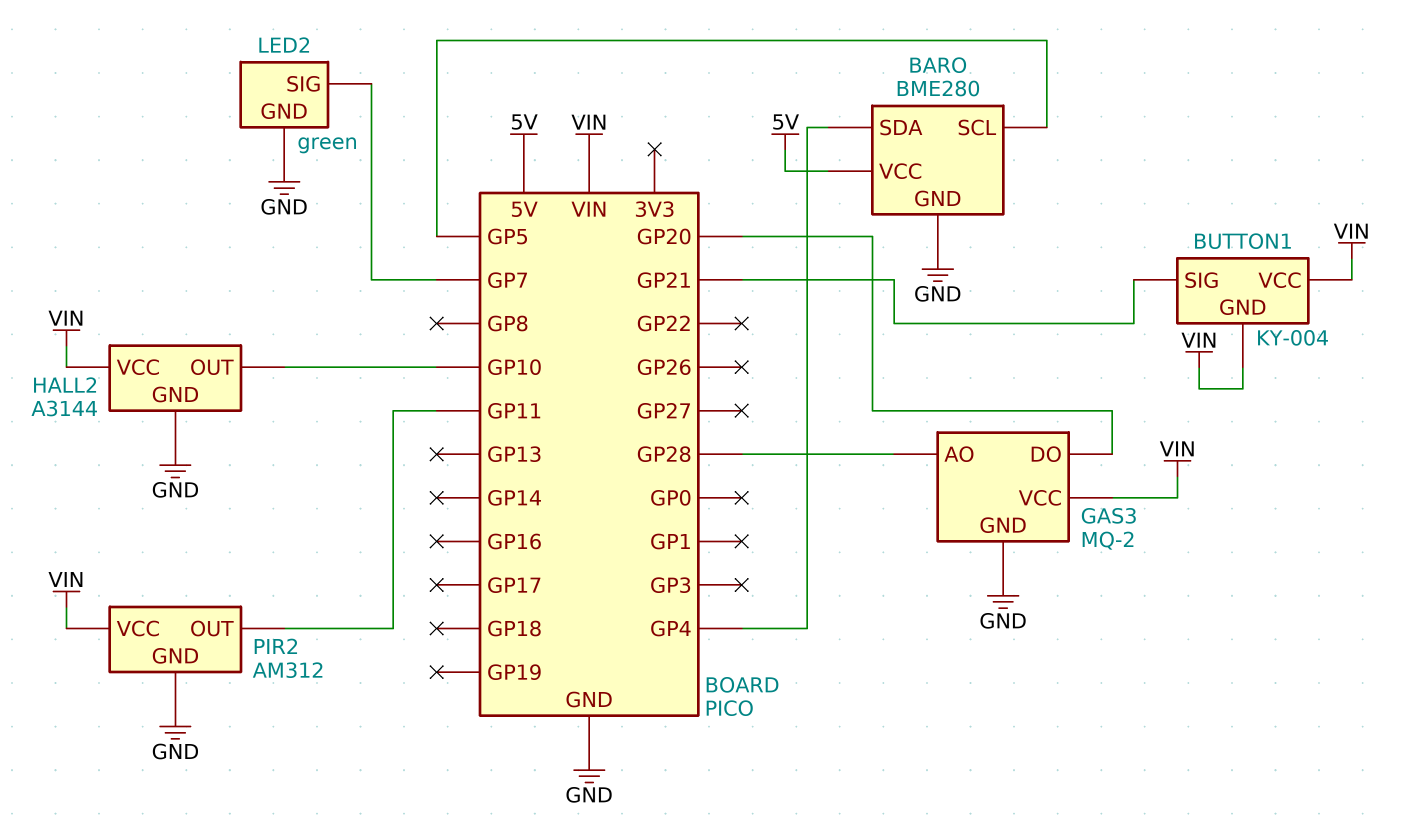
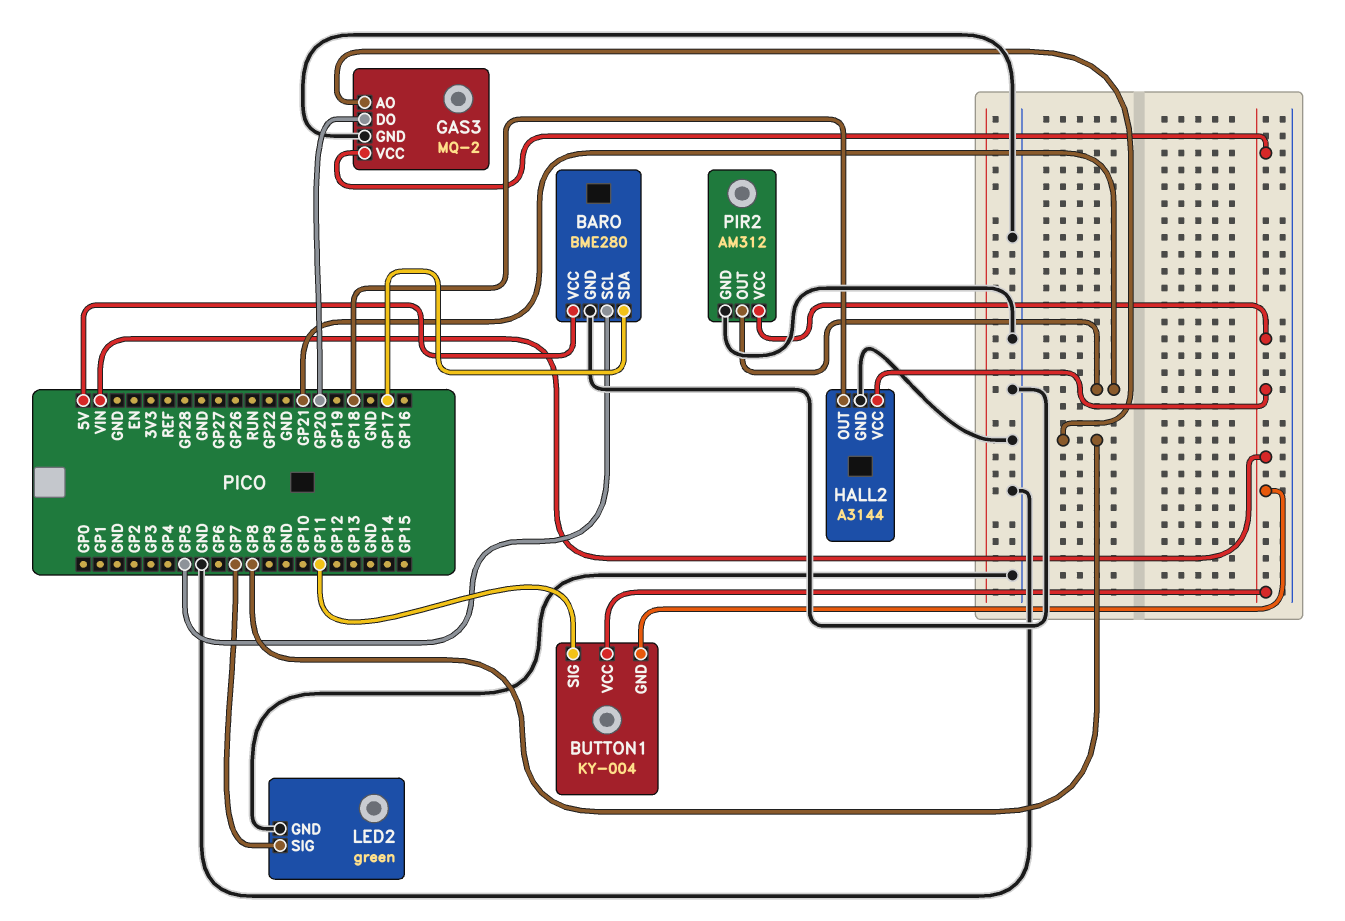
BARO pin SDA: GP4 -> GP17
BUTTON1 pin SIG: GP21 -> GP11
GAS3 pin AO: GP28 -> GP8
HALL2 pin OUT: GP10 -> GP18
PIR2 pin OUT: GP11 -> GP21

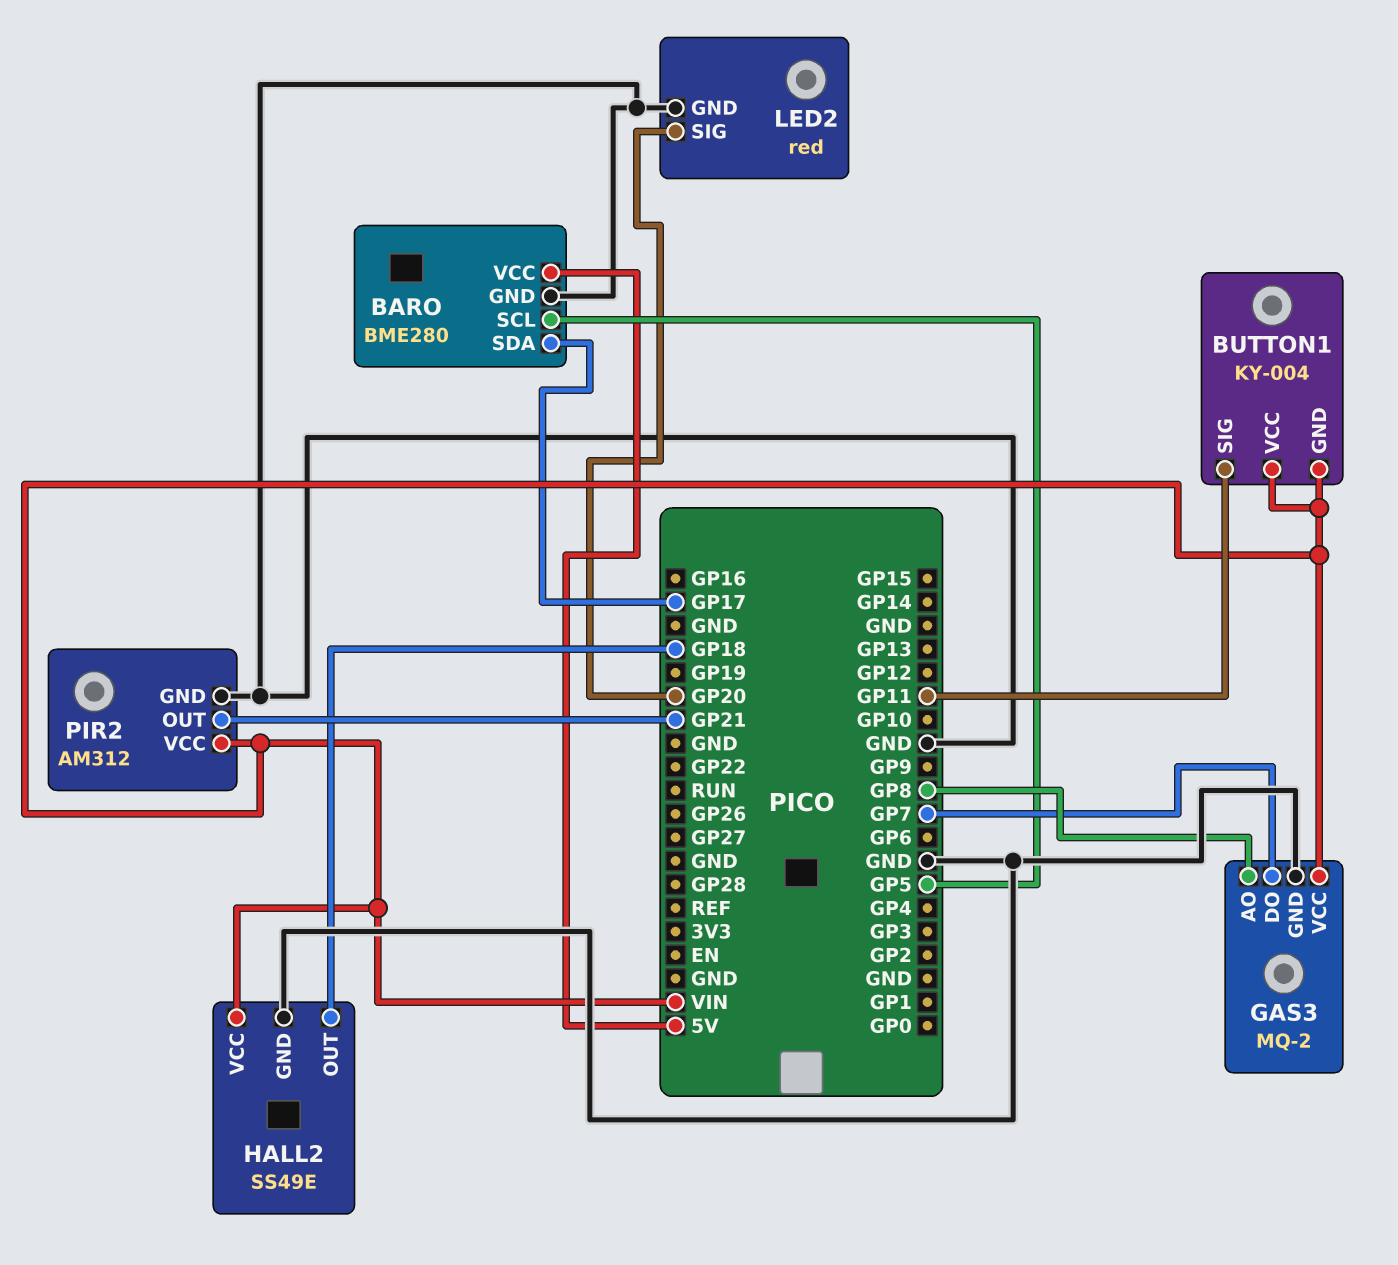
GAS3 pin DO: GP20 -> GP7
HALL2: A3144 -> SS49E
LED2: green -> red
LED2 pin SIG: GP7 -> GP20

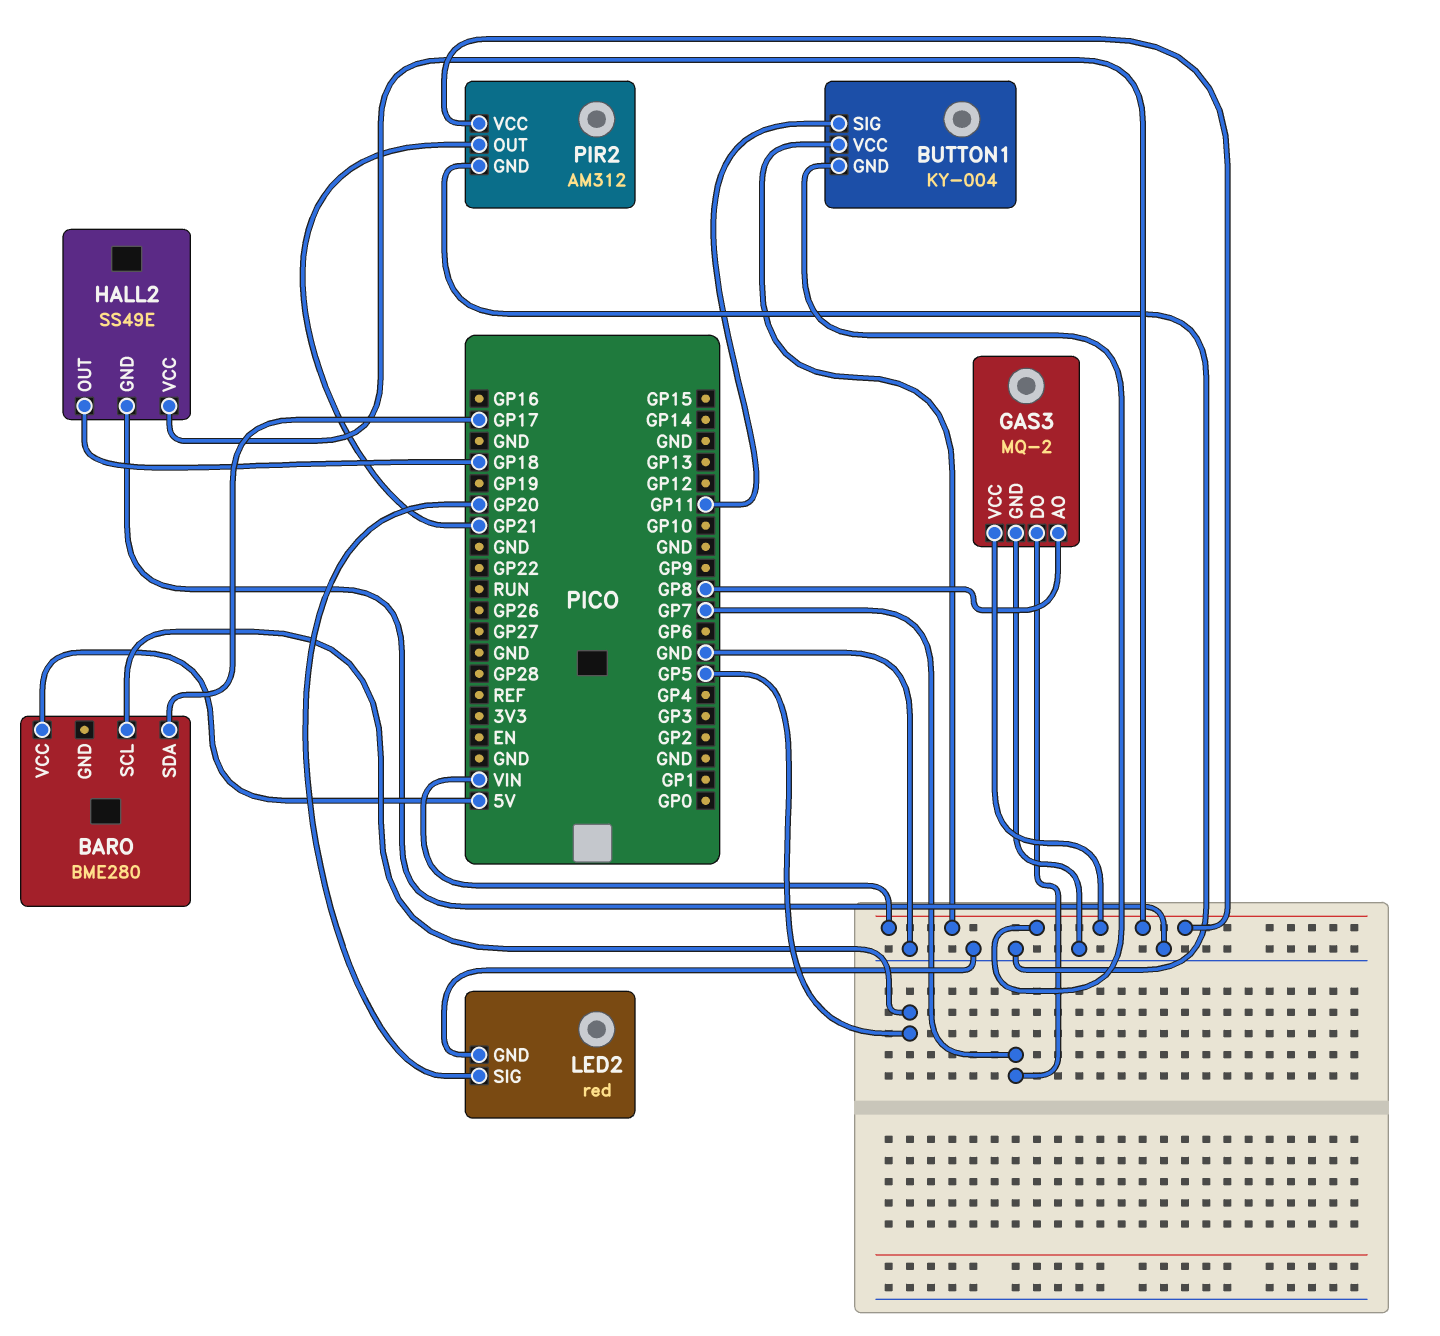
BARO pin GND: GND -> none

